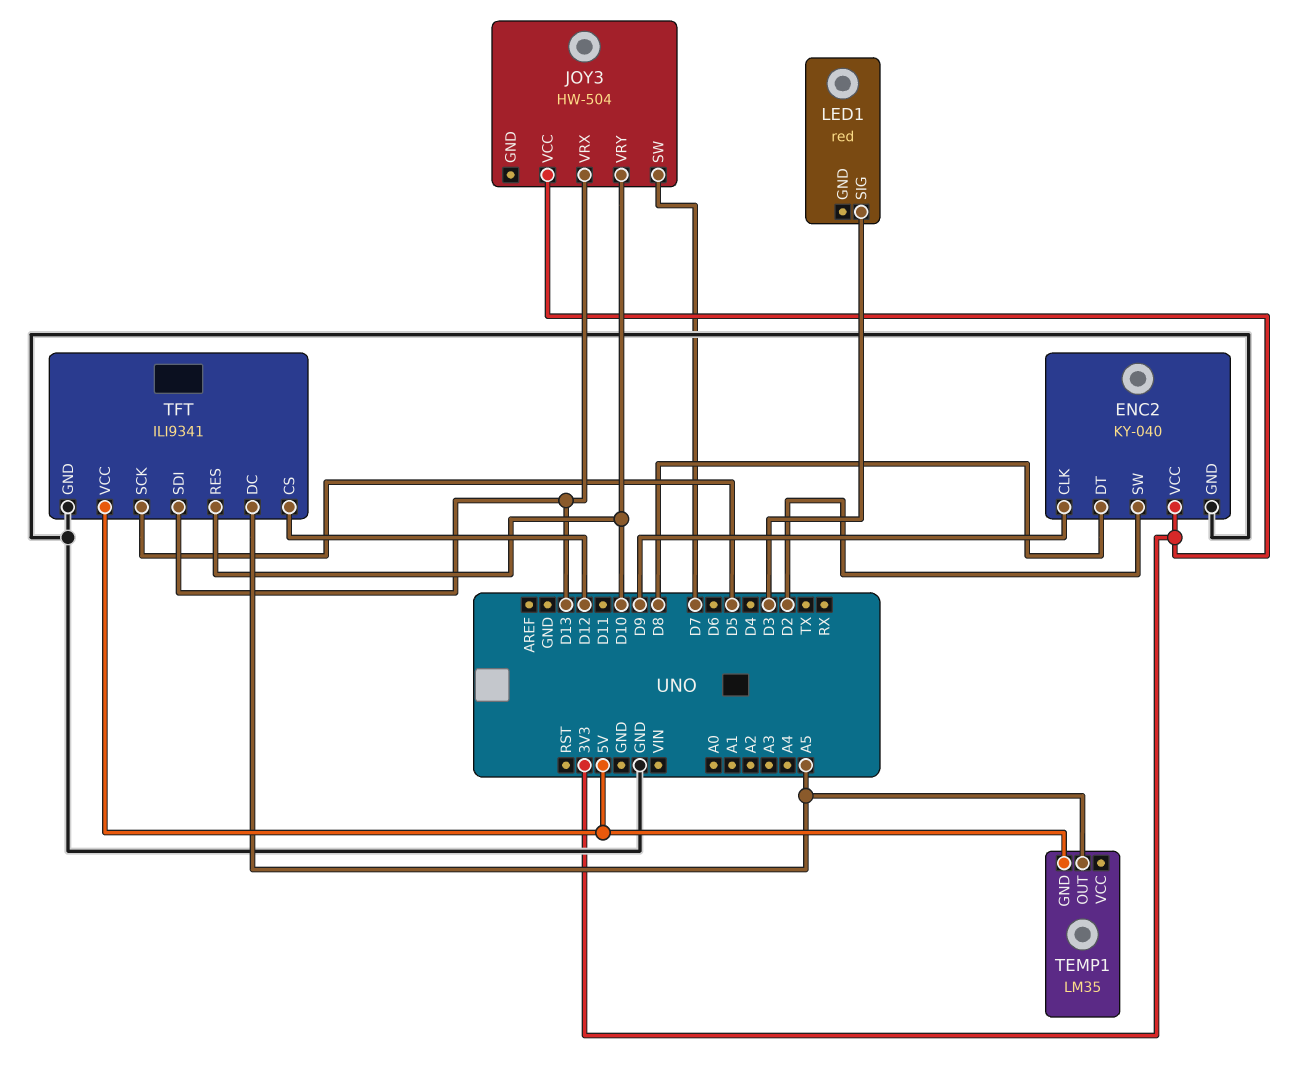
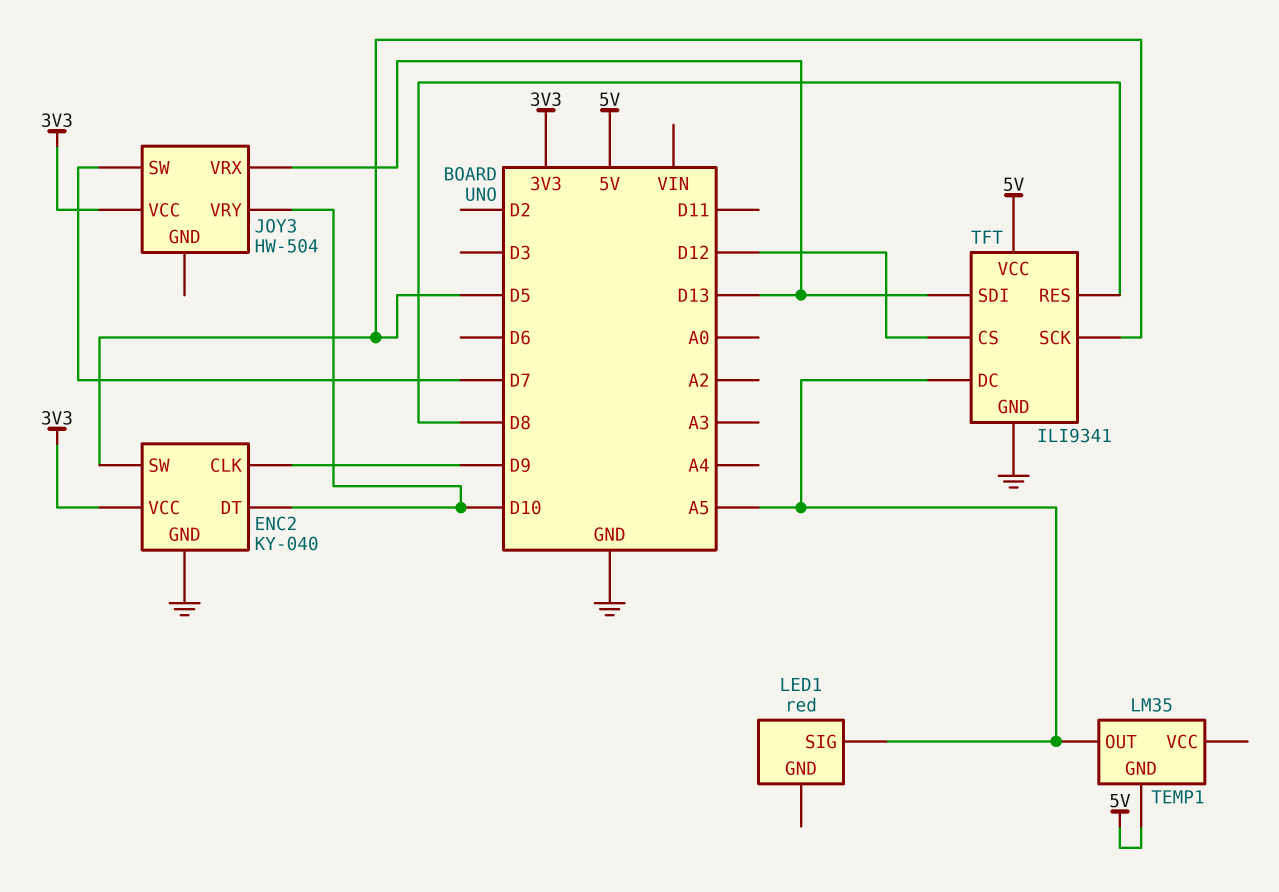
ENC2 pin DT: D8 -> D10
ENC2 pin SW: D2 -> D5
LED1 pin SIG: D3 -> A5
TFT pin RES: D10 -> D8

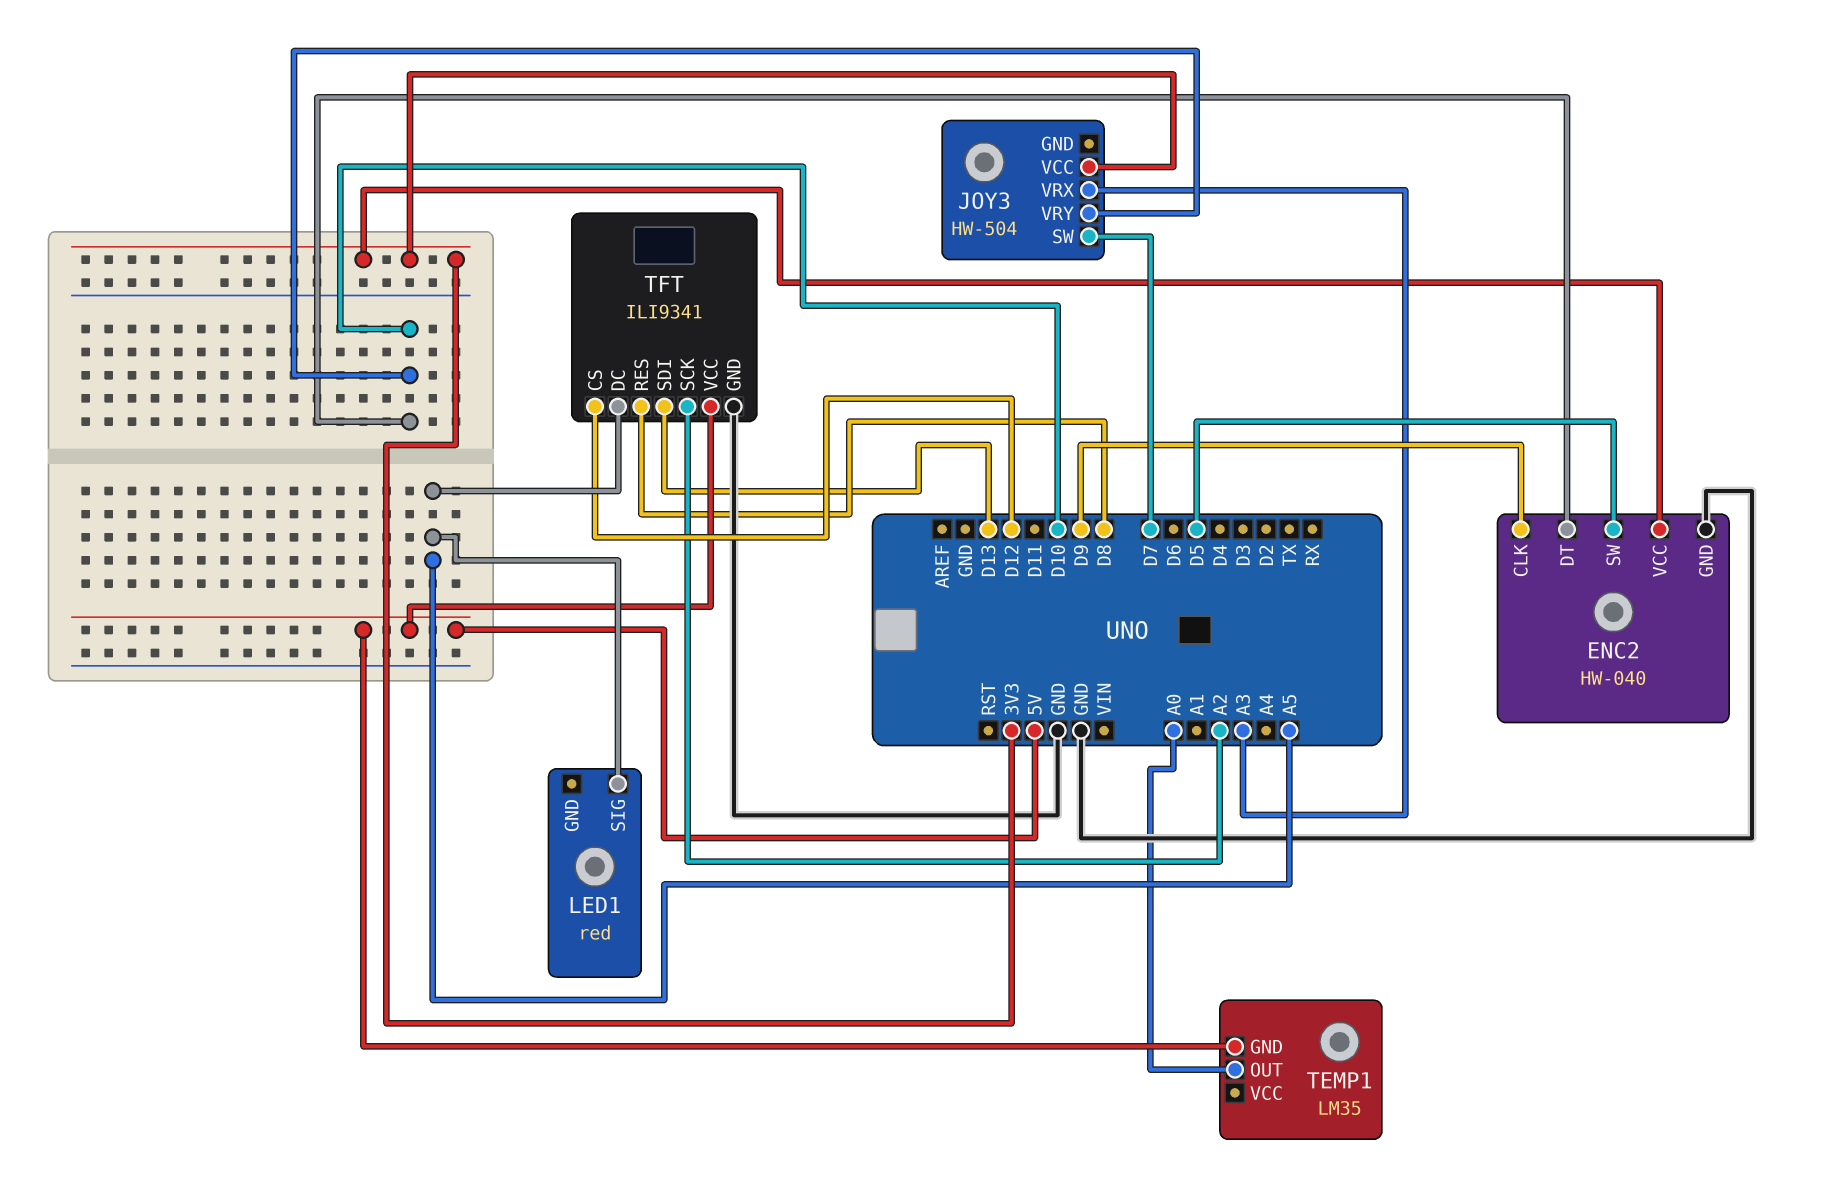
ENC2: KY-040 -> HW-040
JOY3 pin VRX: D13 -> A3
TEMP1 pin OUT: A5 -> A0
TFT pin SCK: D5 -> A2

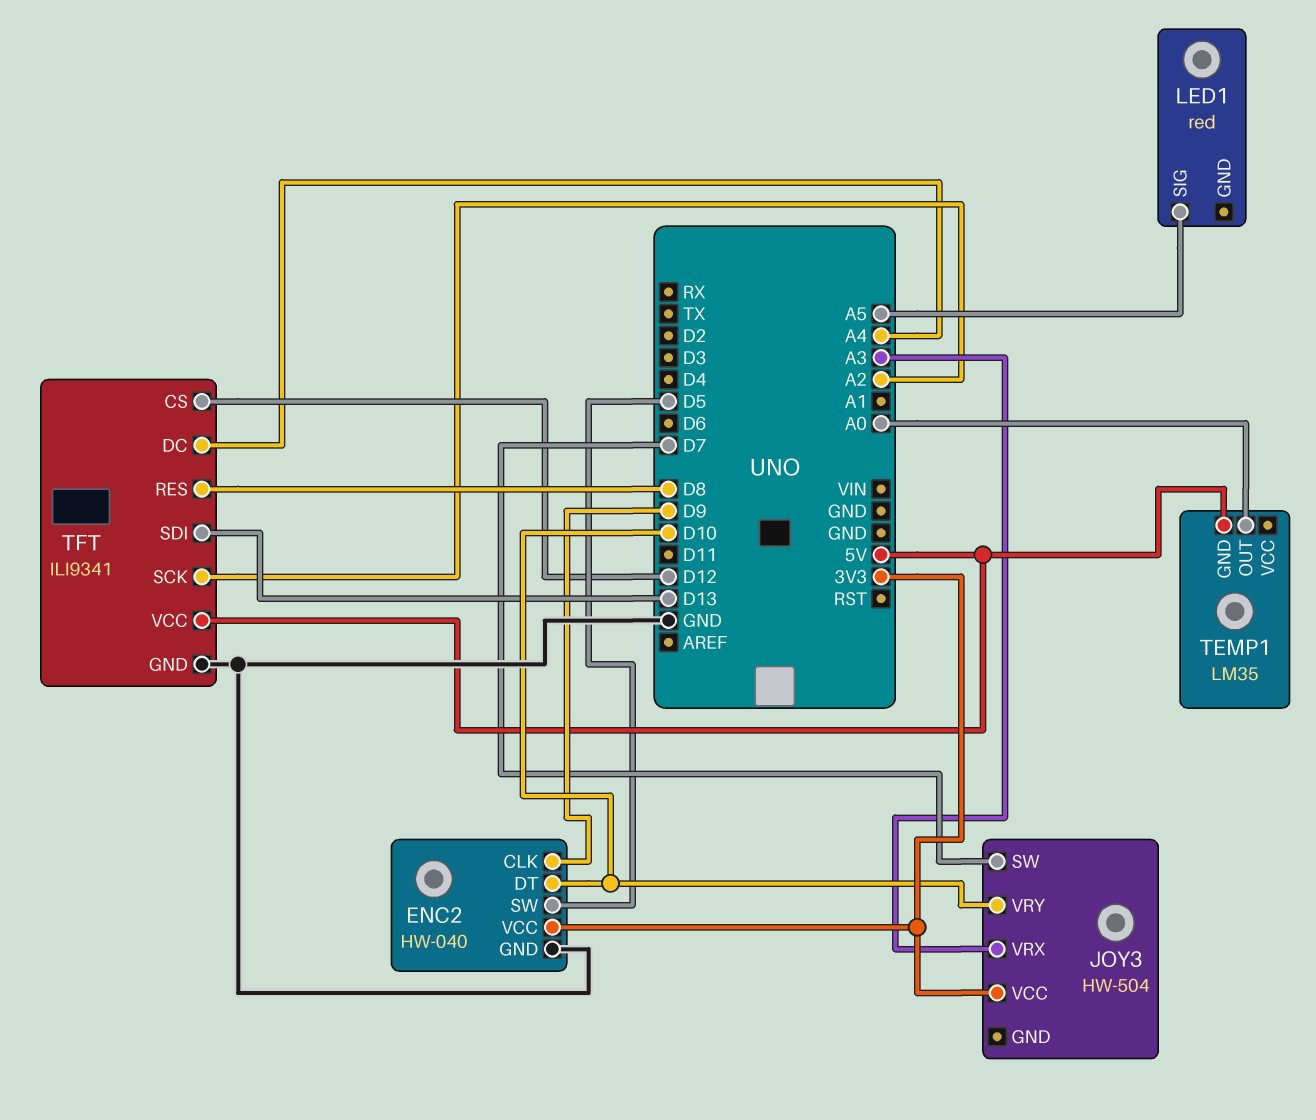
TFT pin DC: A5 -> A4

